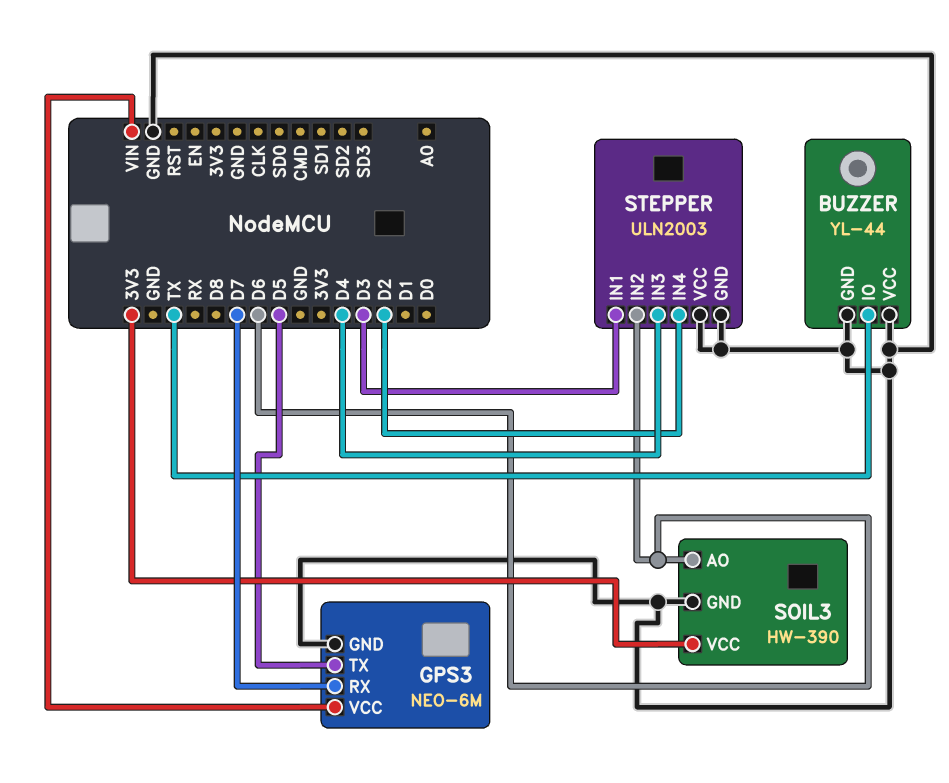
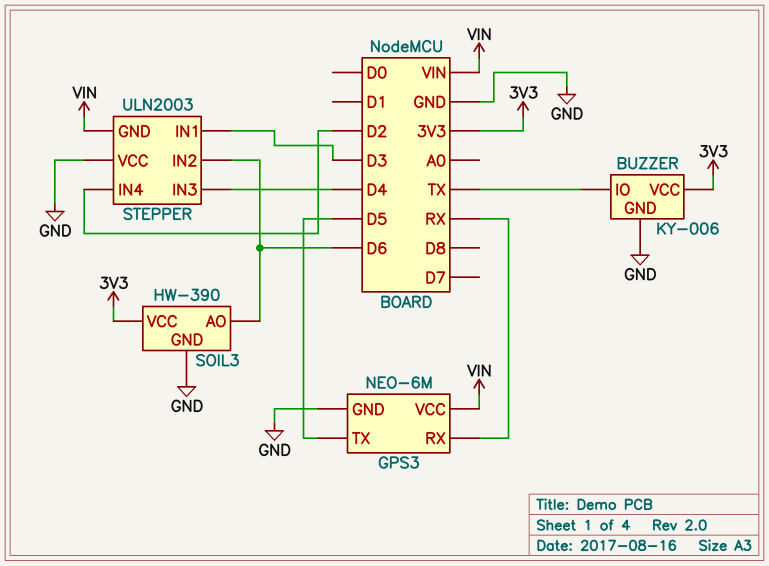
BUZZER: YL-44 -> KY-006
BUZZER pin VCC: GND -> 3V3
GPS3 pin RX: D7 -> RX
STEPPER pin GND: GND -> VIN

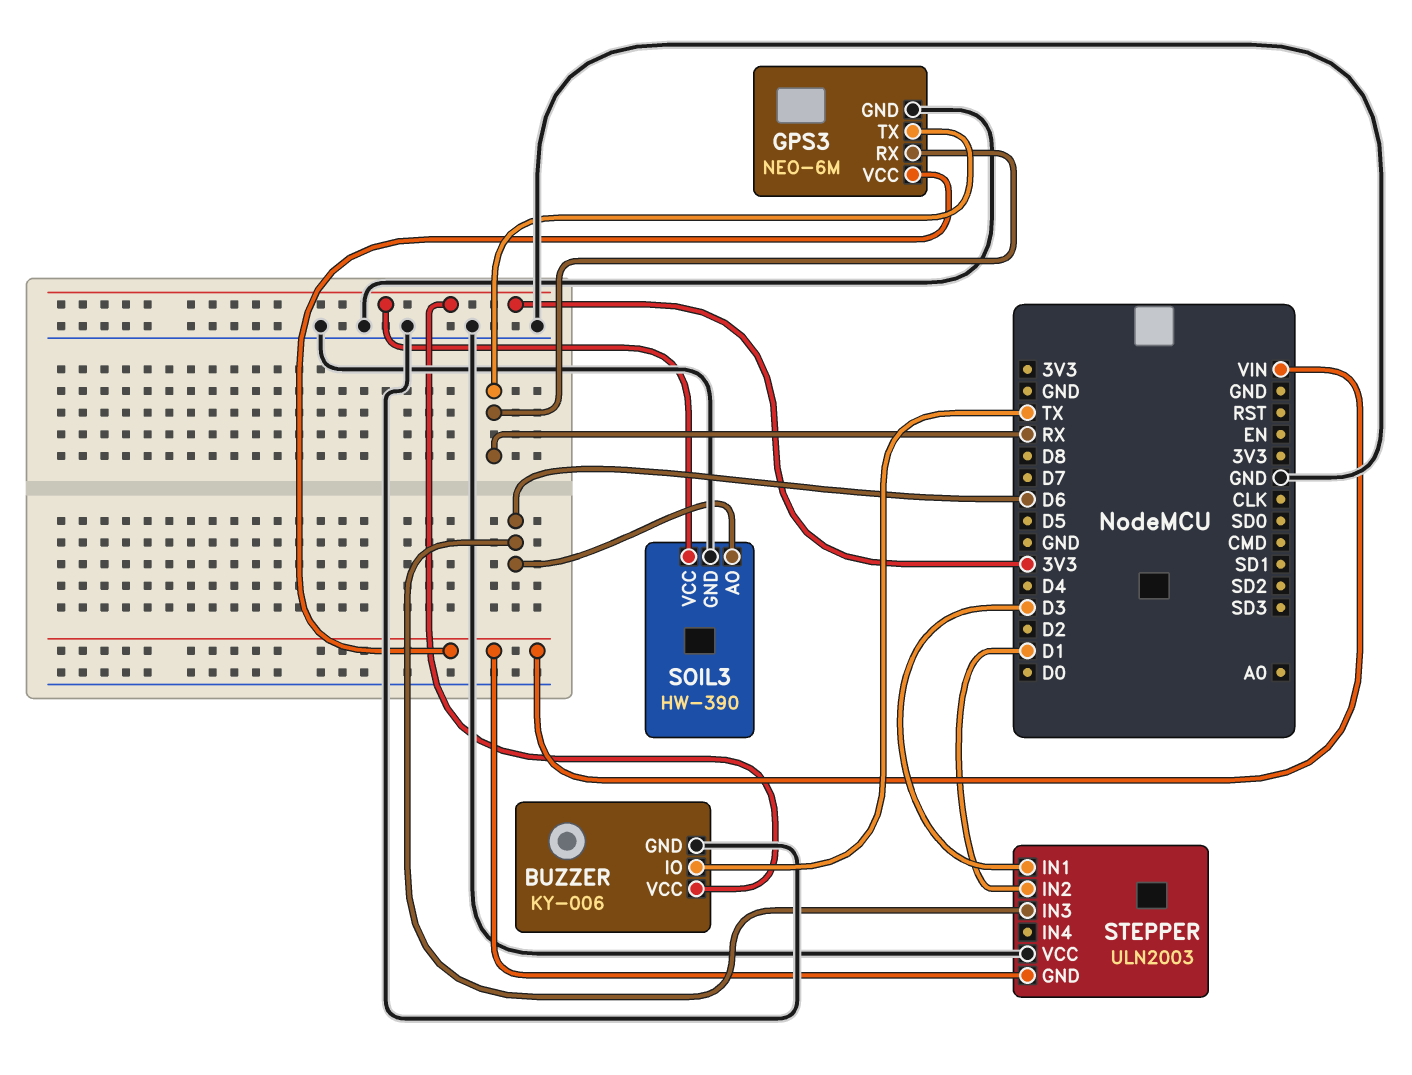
GPS3 pin TX: D5 -> RX
STEPPER pin IN2: D6 -> D1
STEPPER pin IN3: D4 -> D6
STEPPER pin IN4: D2 -> none

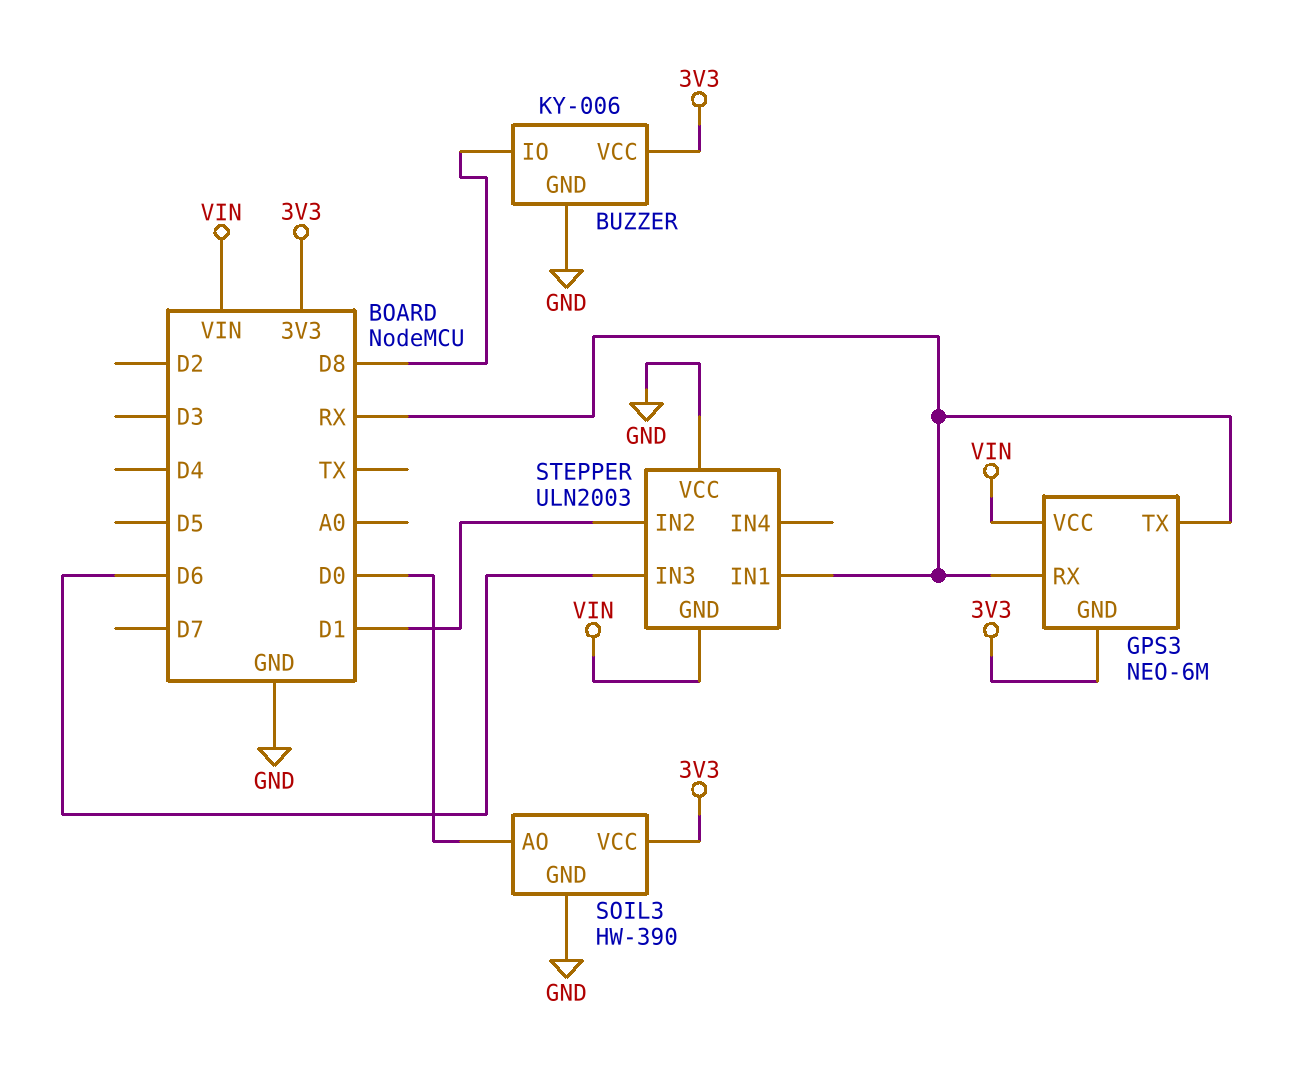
BUZZER pin IO: TX -> D8
GPS3 pin GND: GND -> 3V3
SOIL3 pin AO: D6 -> D0
STEPPER pin IN1: D3 -> RX

